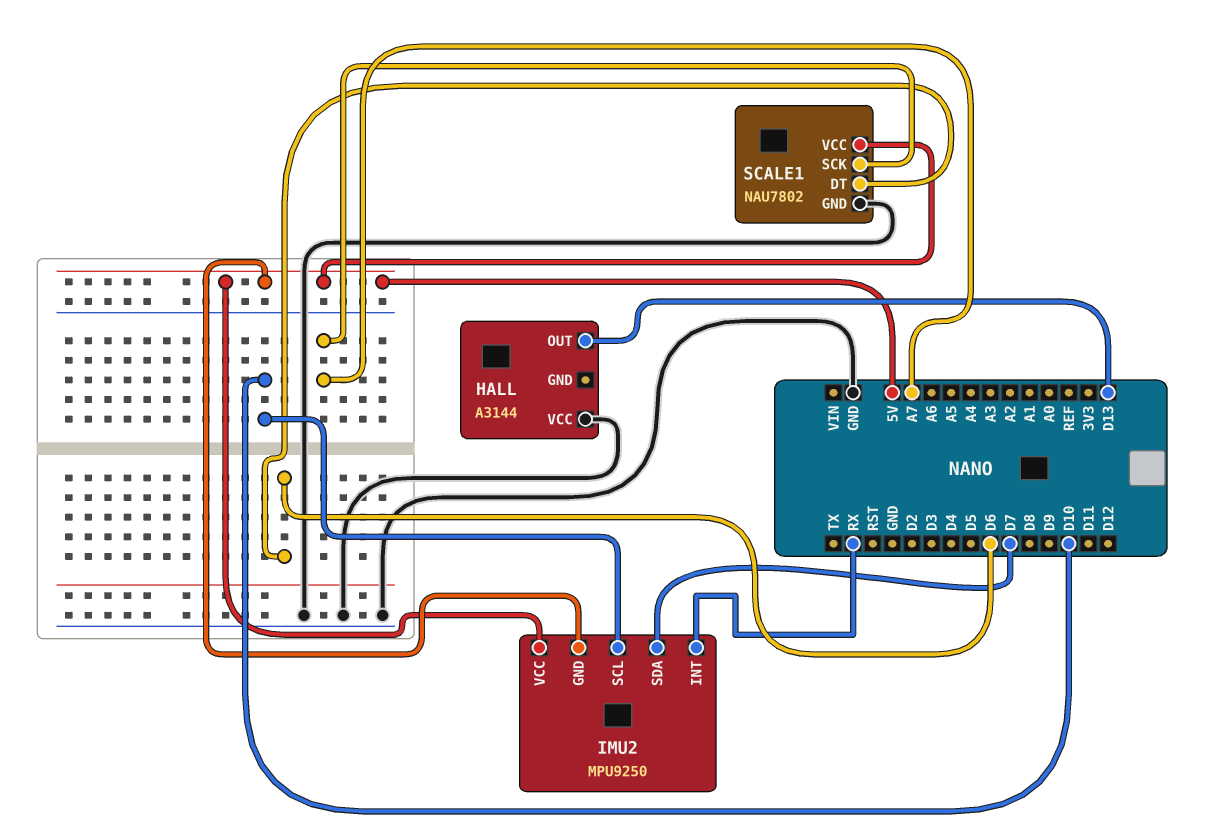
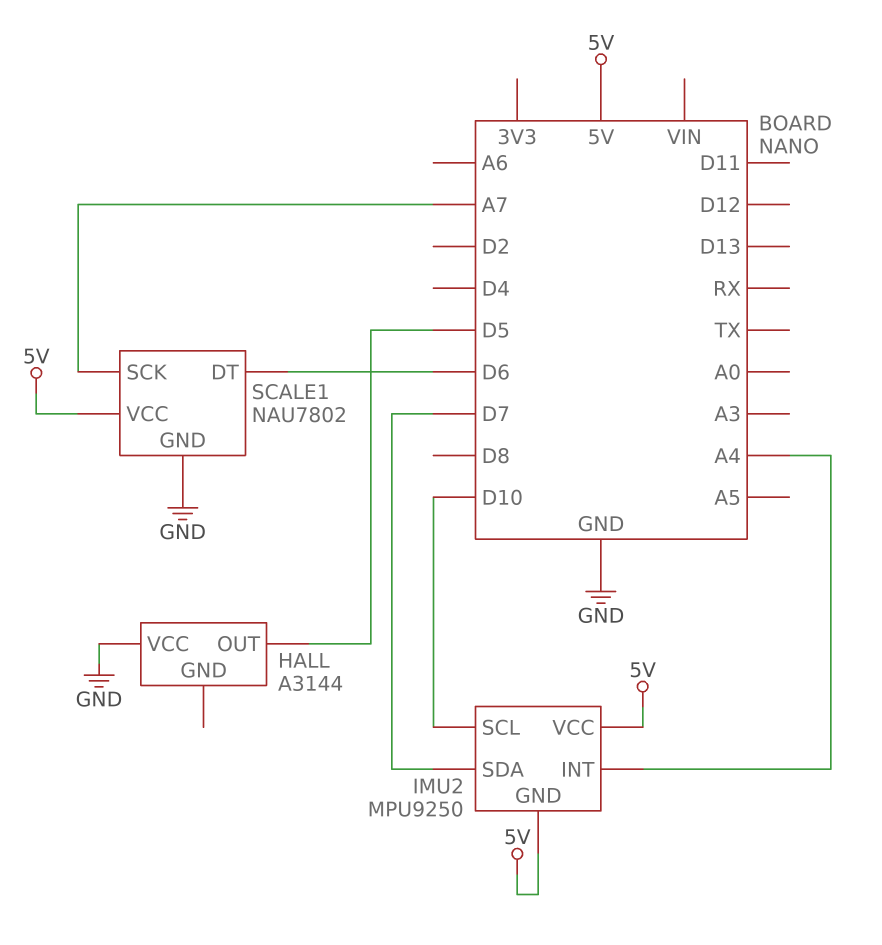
HALL pin OUT: D13 -> D5
IMU2 pin INT: RX -> A4

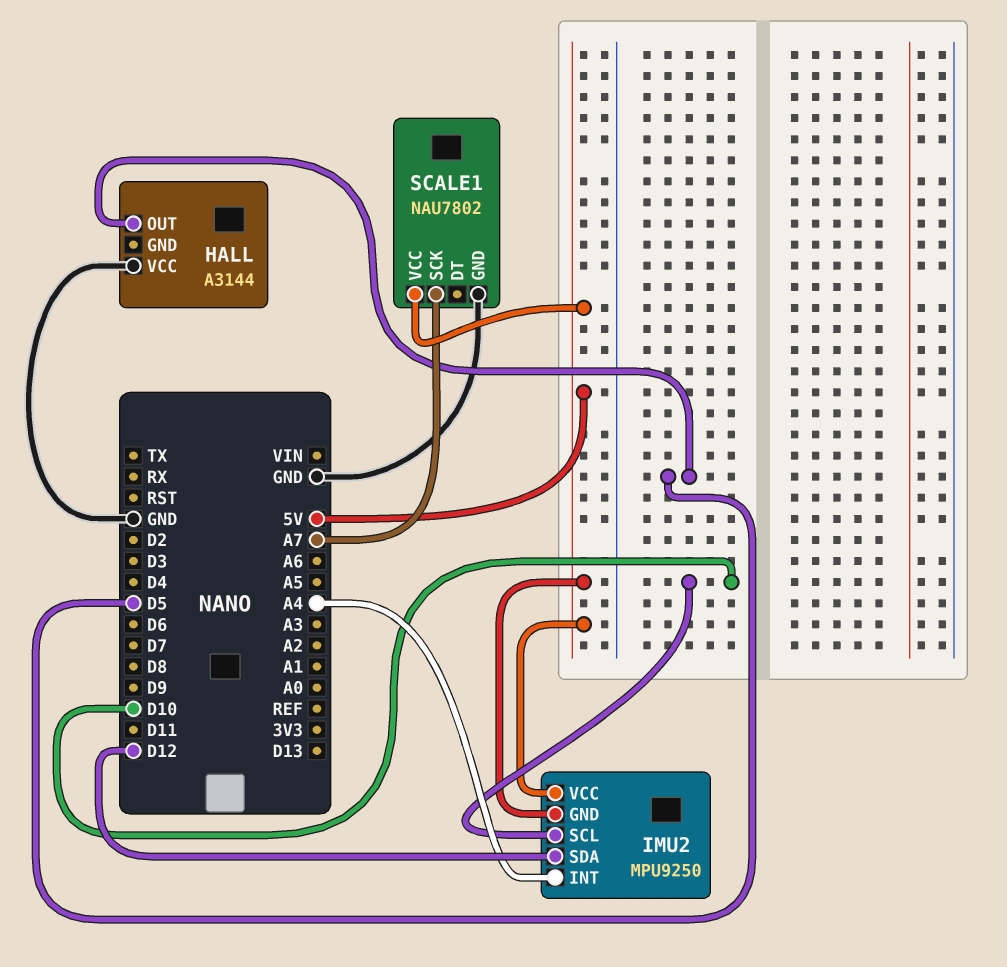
IMU2 pin SDA: D7 -> D12
SCALE1 pin DT: D6 -> none

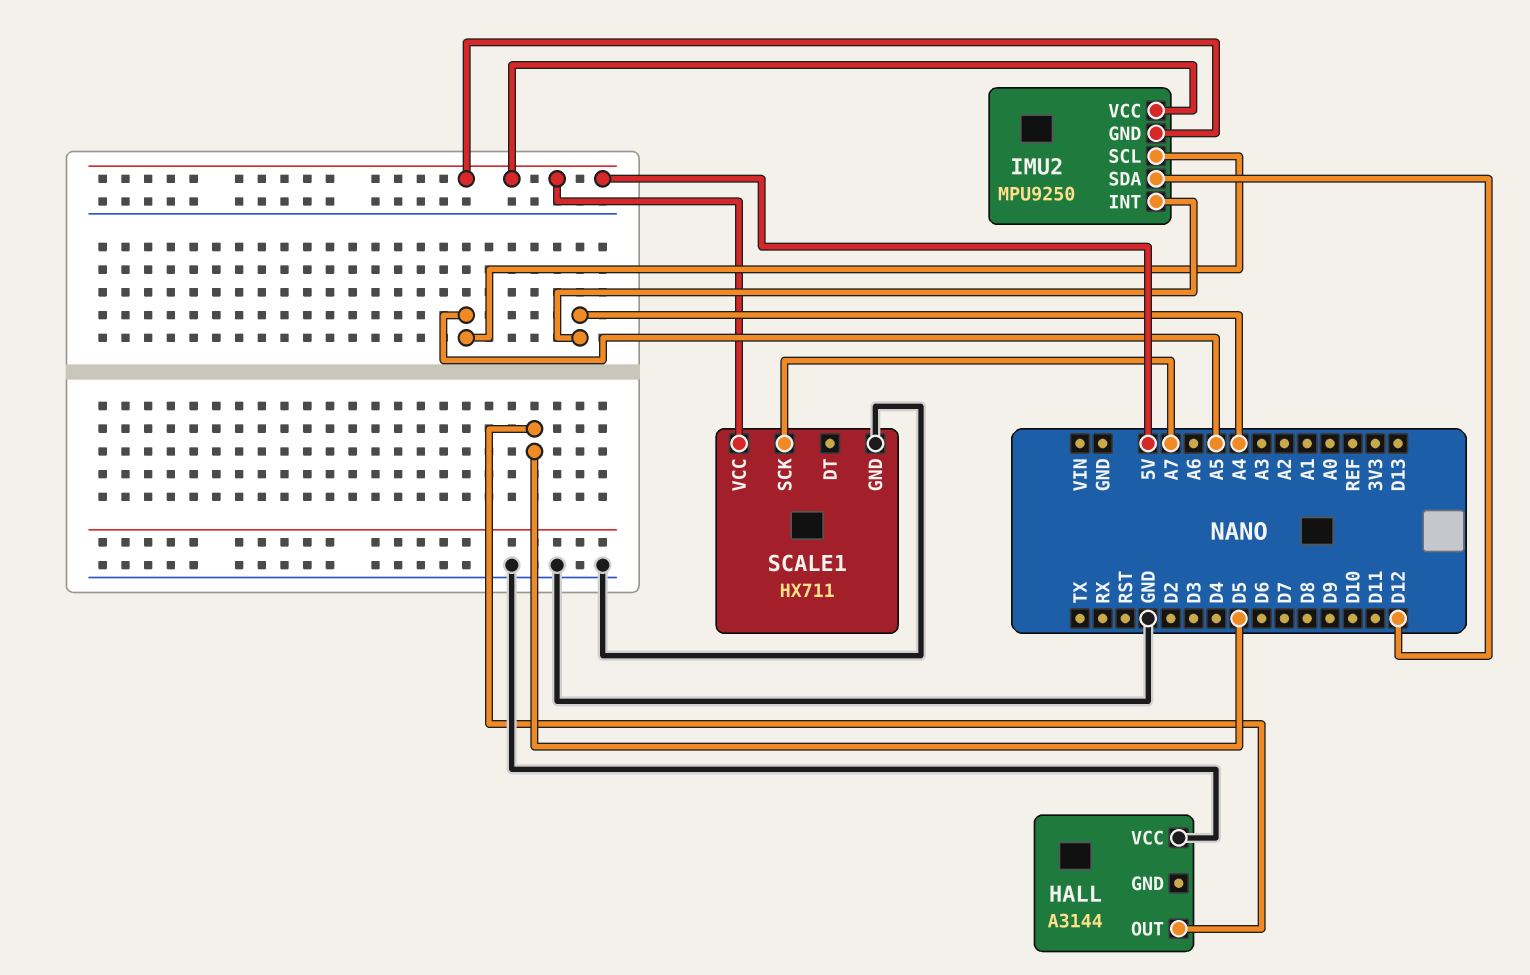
IMU2 pin SCL: D10 -> A5
SCALE1: NAU7802 -> HX711

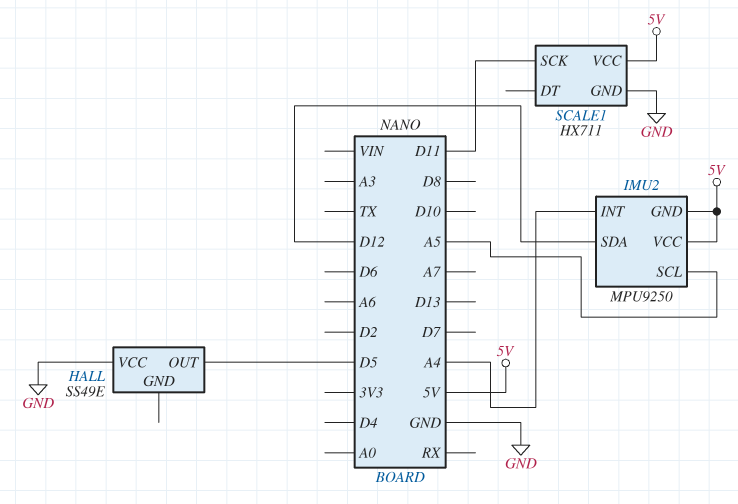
HALL: A3144 -> SS49E
SCALE1 pin SCK: A7 -> D11

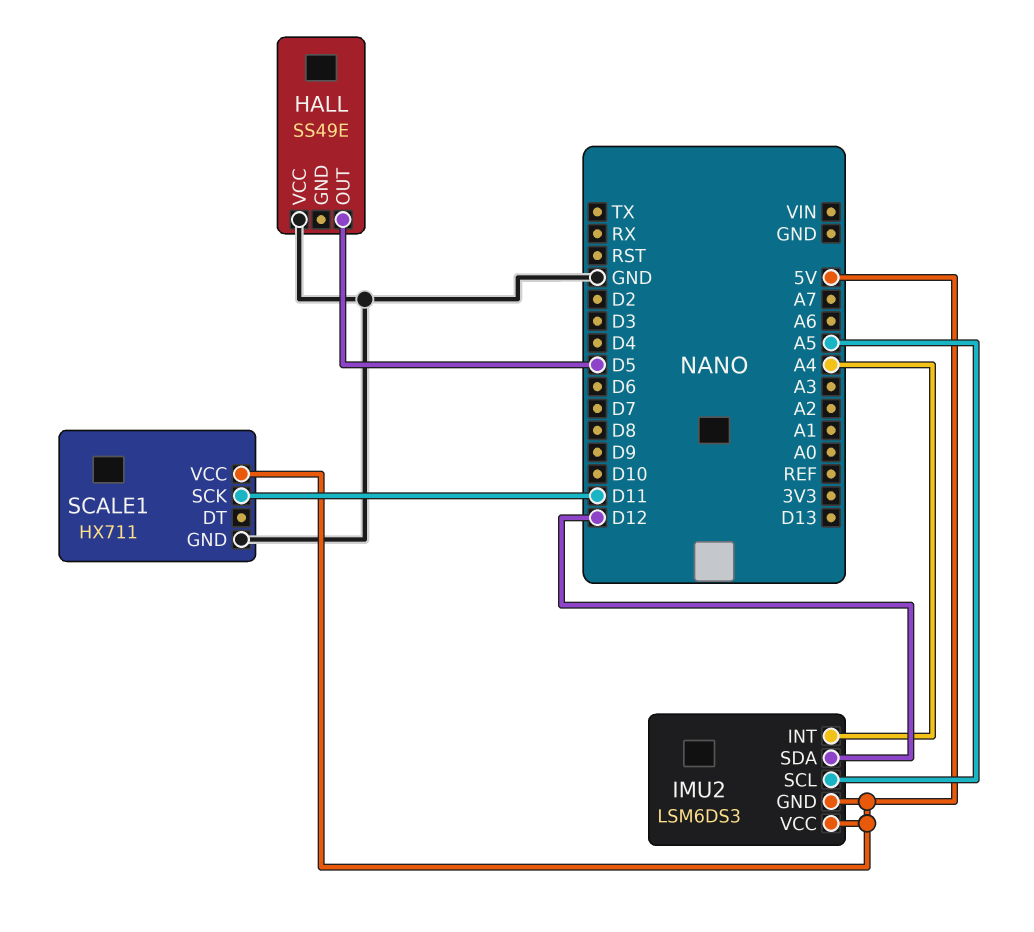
IMU2: MPU9250 -> LSM6DS3

